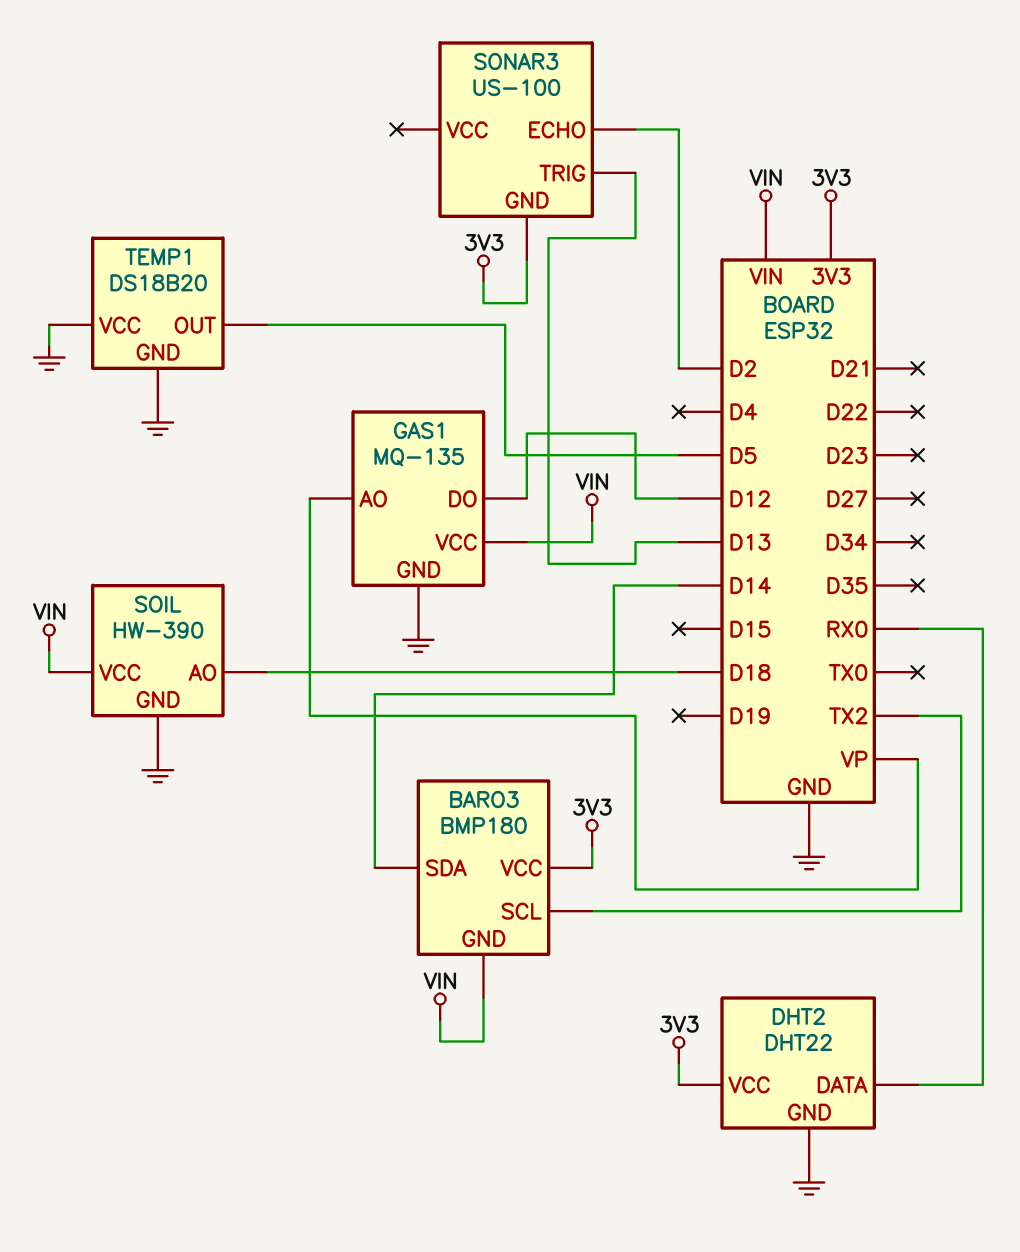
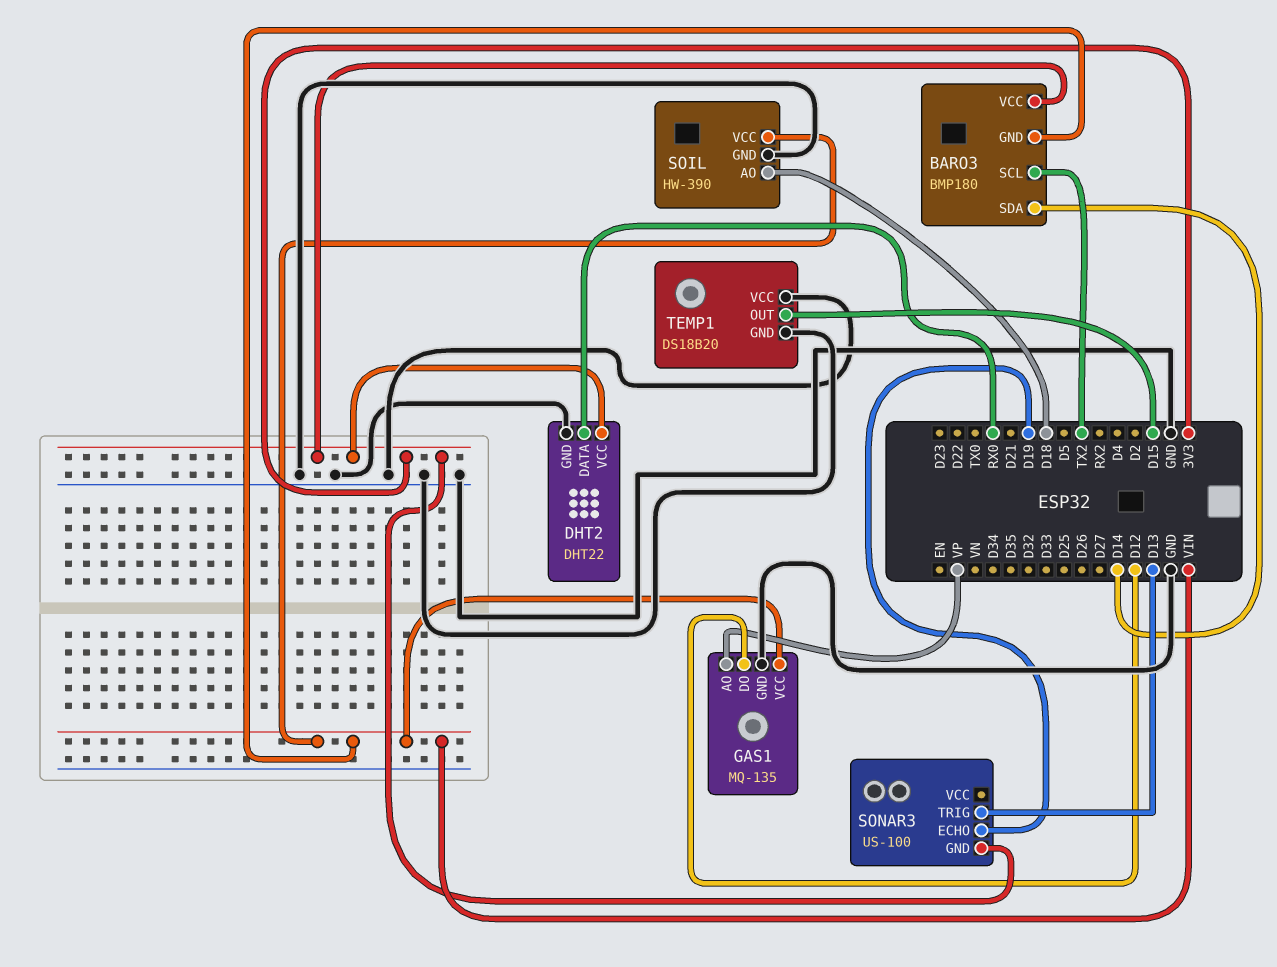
SONAR3 pin ECHO: D2 -> D19
TEMP1 pin OUT: D5 -> D15

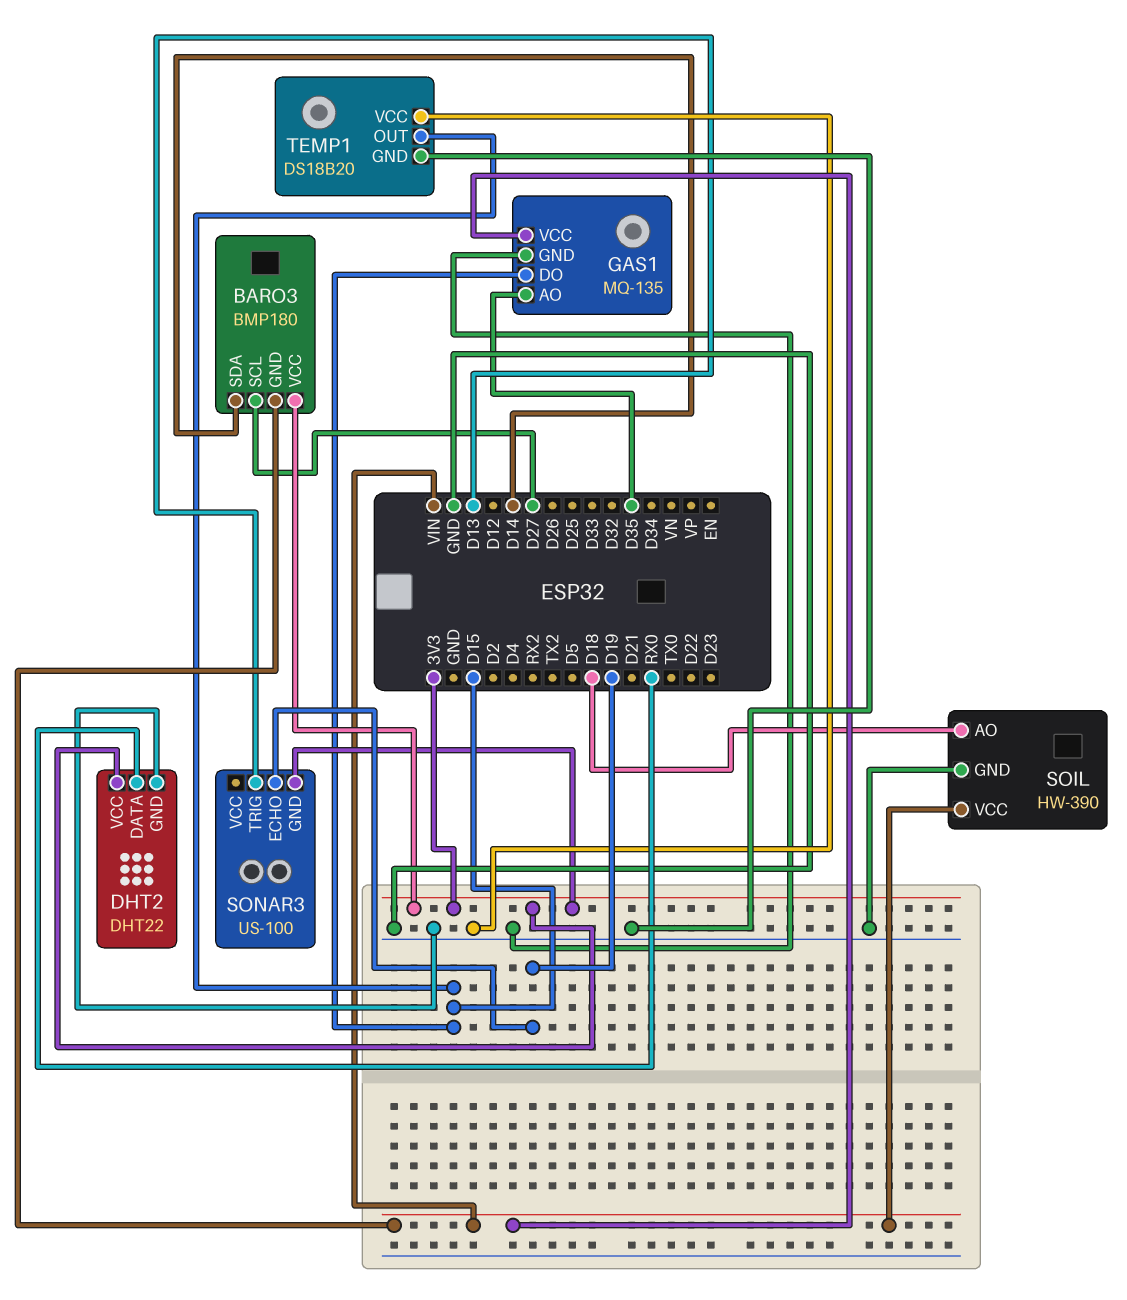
BARO3 pin SCL: TX2 -> D27
GAS1 pin AO: VP -> D35
GAS1 pin DO: D12 -> D15

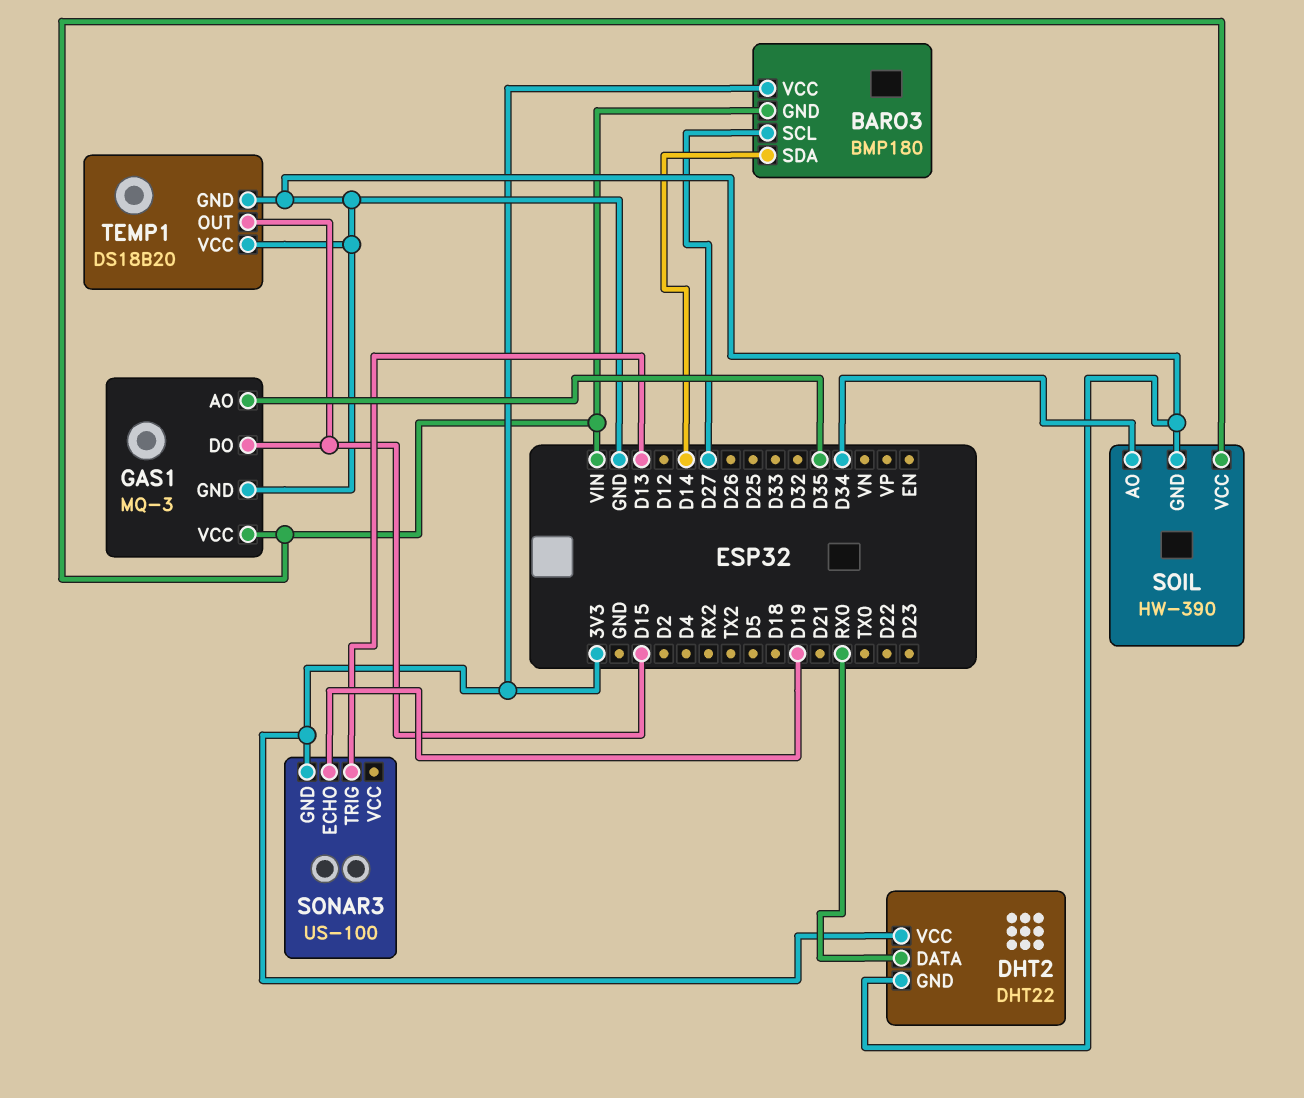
GAS1: MQ-135 -> MQ-3
SOIL pin AO: D18 -> D34

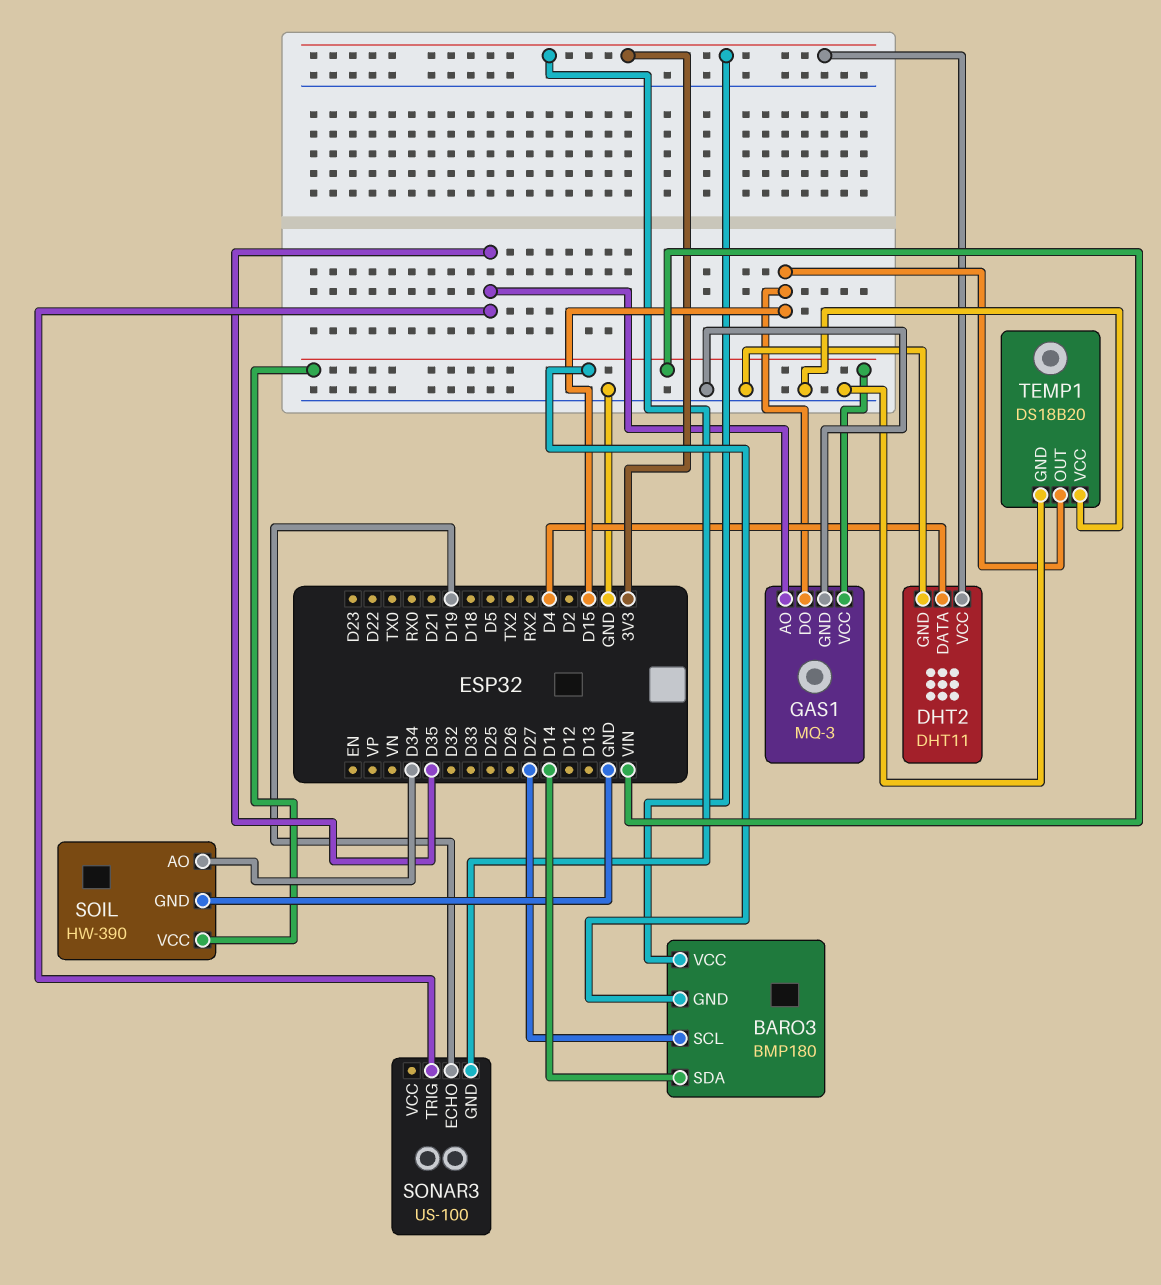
DHT2: DHT22 -> DHT11
DHT2 pin DATA: RX0 -> D4
SONAR3 pin TRIG: D13 -> D35

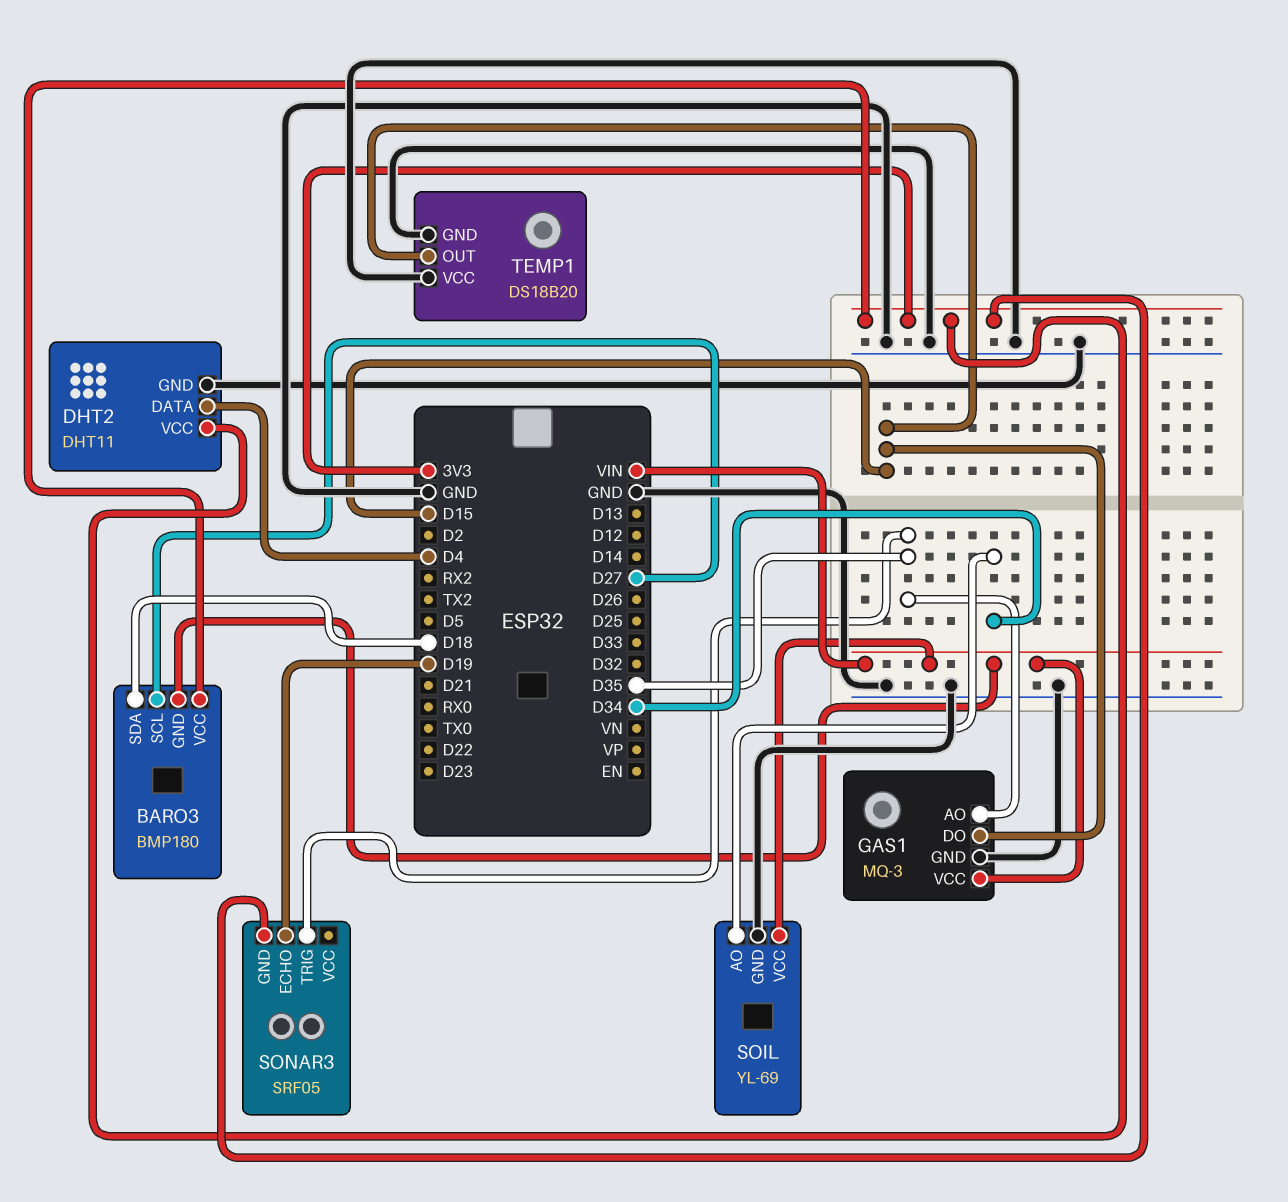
BARO3 pin SDA: D14 -> D18
SOIL: HW-390 -> YL-69
SONAR3: US-100 -> SRF05

